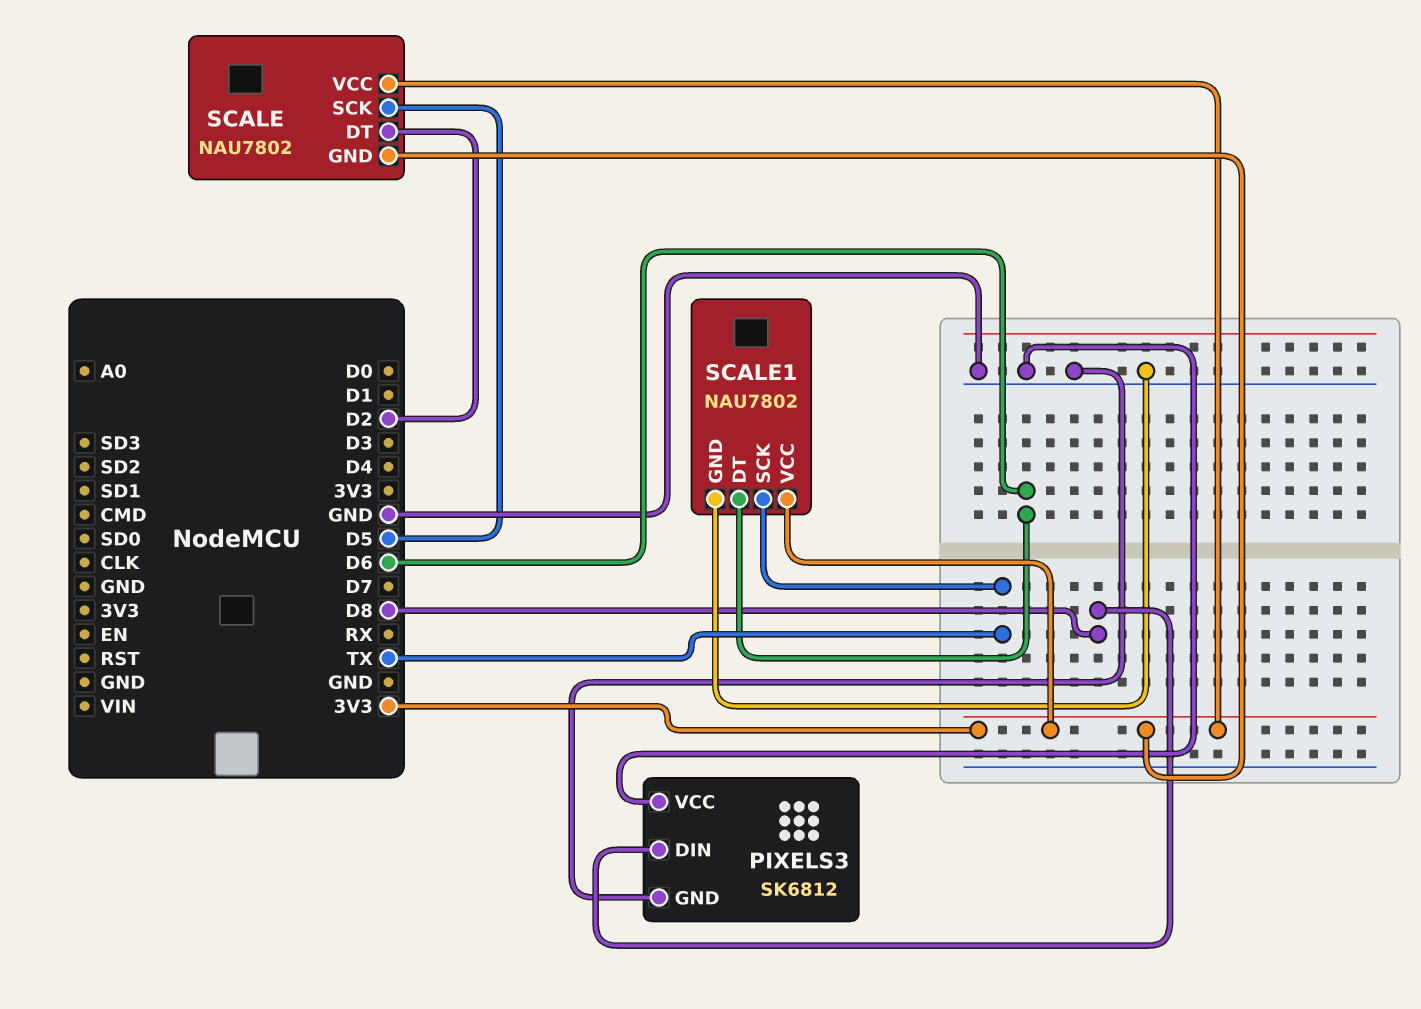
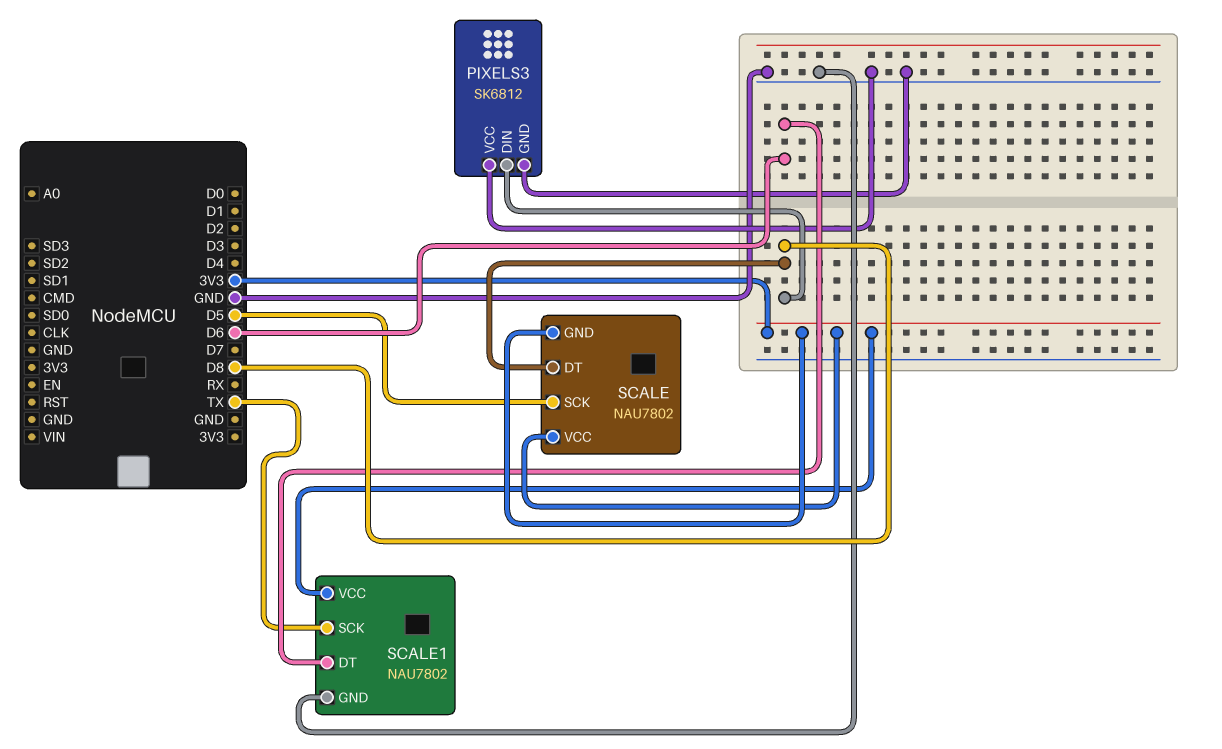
SCALE pin DT: D2 -> D8

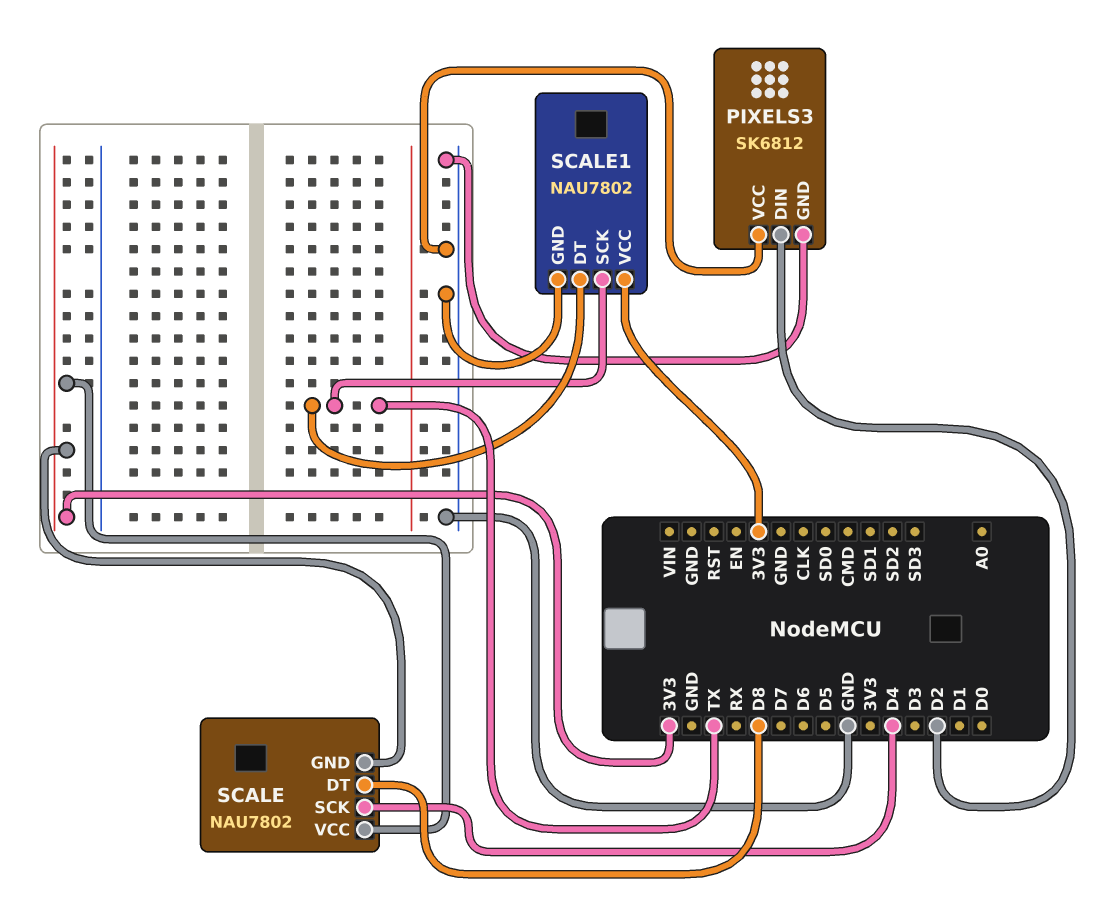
PIXELS3 pin DIN: D8 -> D2
SCALE pin SCK: D5 -> D4
SCALE1 pin DT: D6 -> TX

